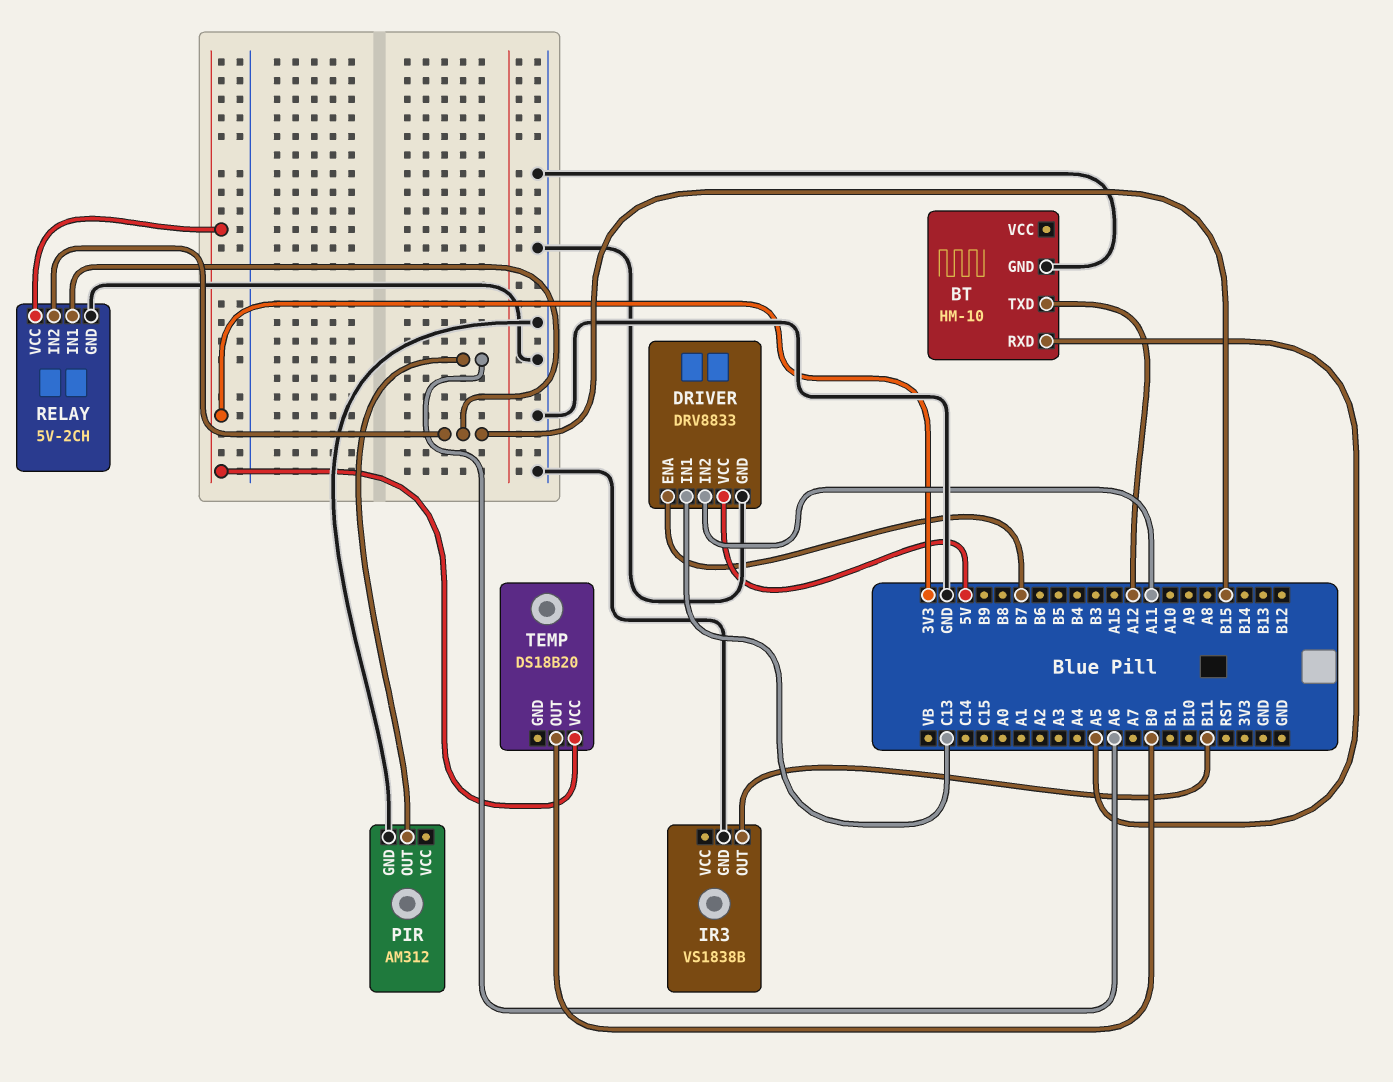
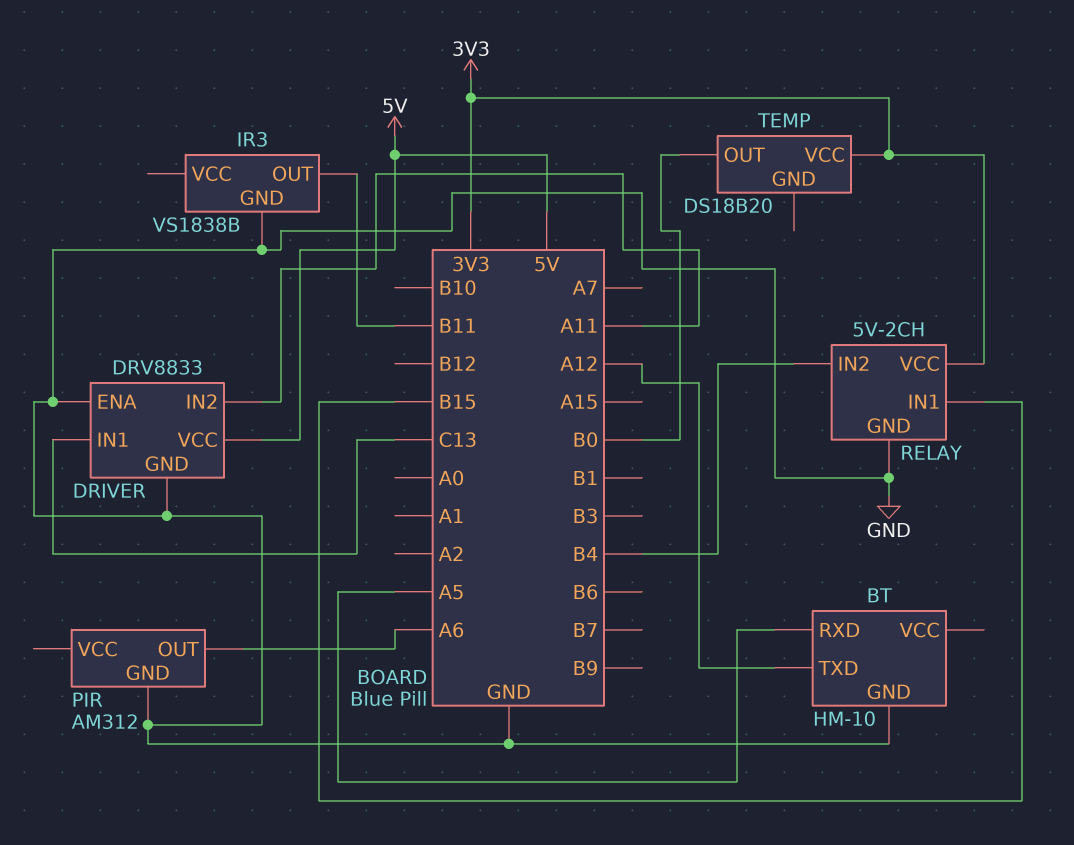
DRIVER pin ENA: B7 -> GND
RELAY pin IN2: B15 -> B4

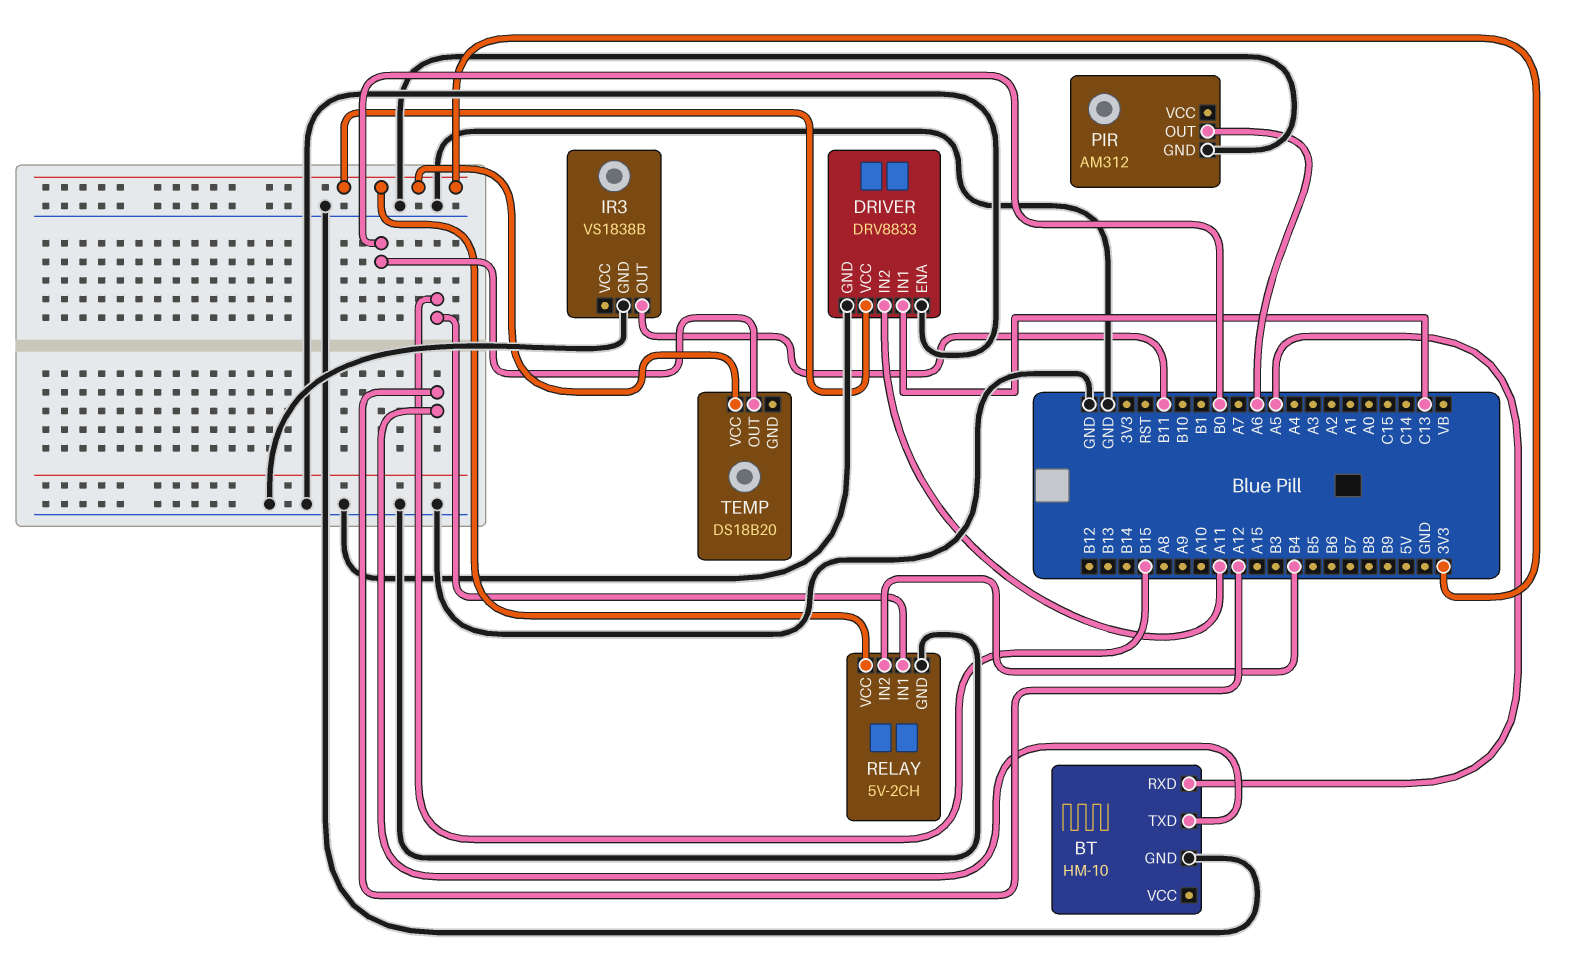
DRIVER pin VCC: 5V -> 3V3

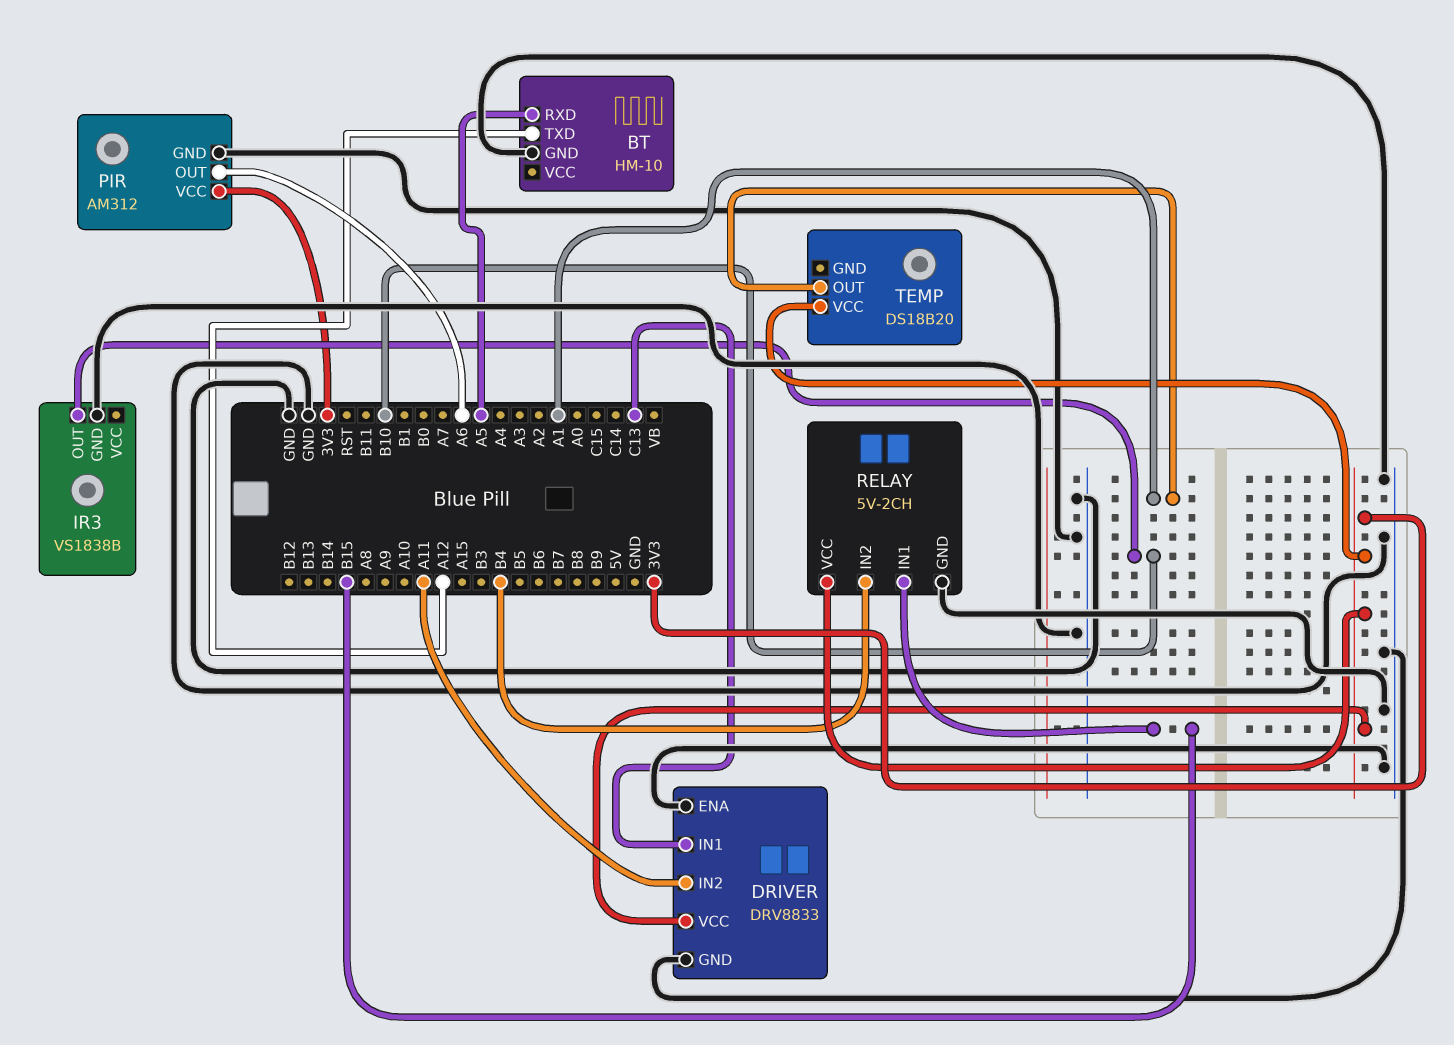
IR3 pin OUT: B11 -> B10
PIR pin VCC: none -> 3V3
TEMP pin OUT: B0 -> A1

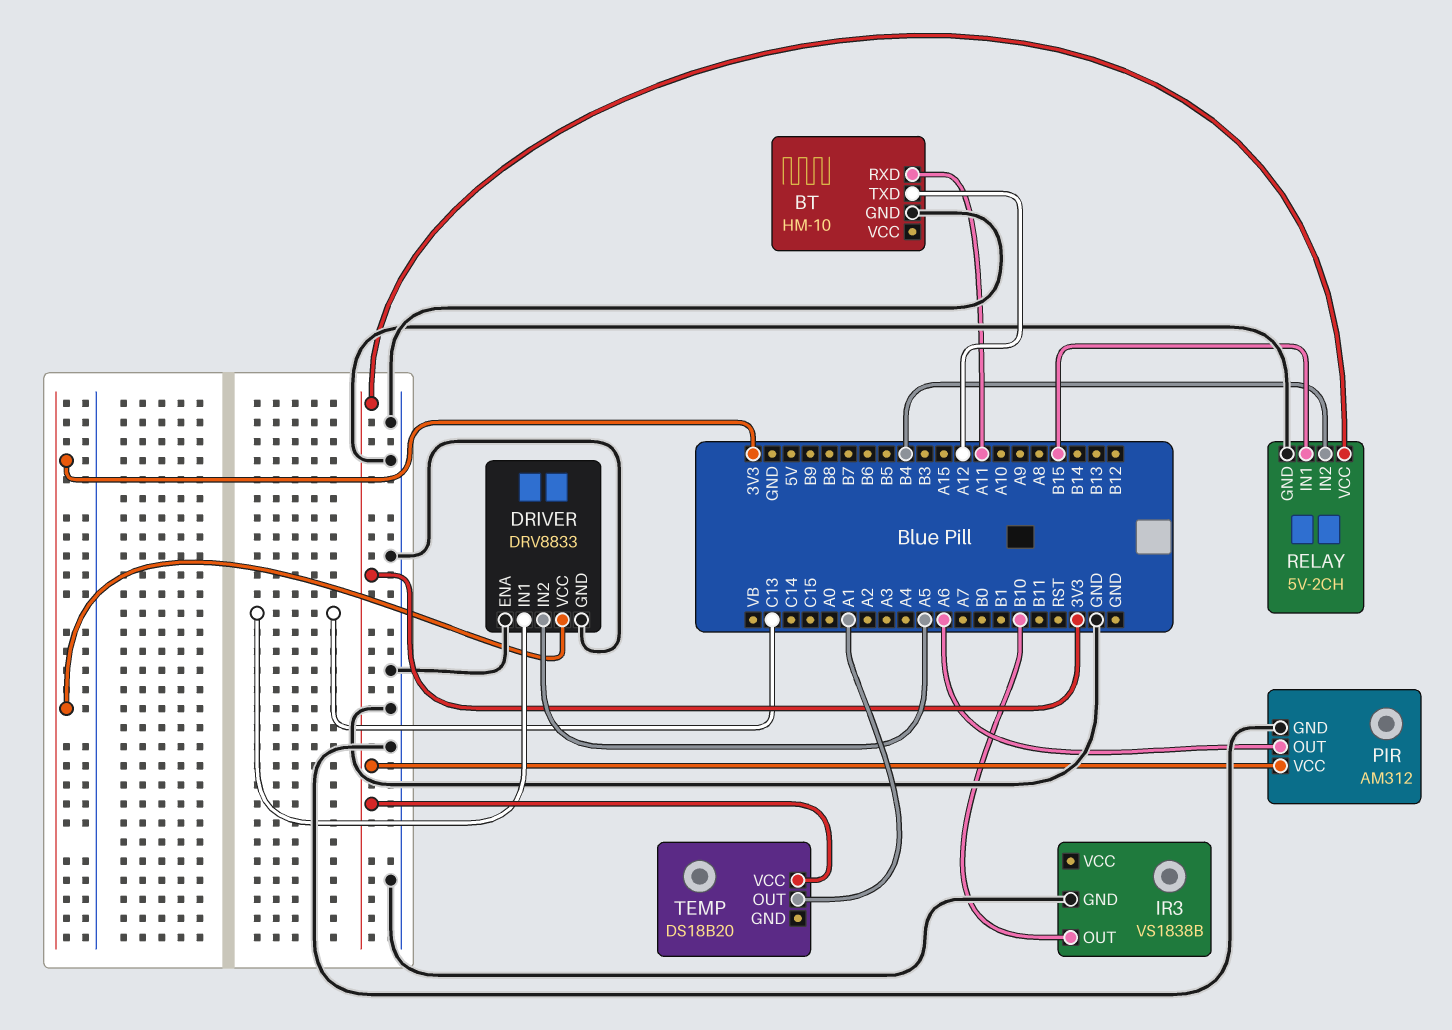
BT pin RXD: A5 -> A11
DRIVER pin IN2: A11 -> A5

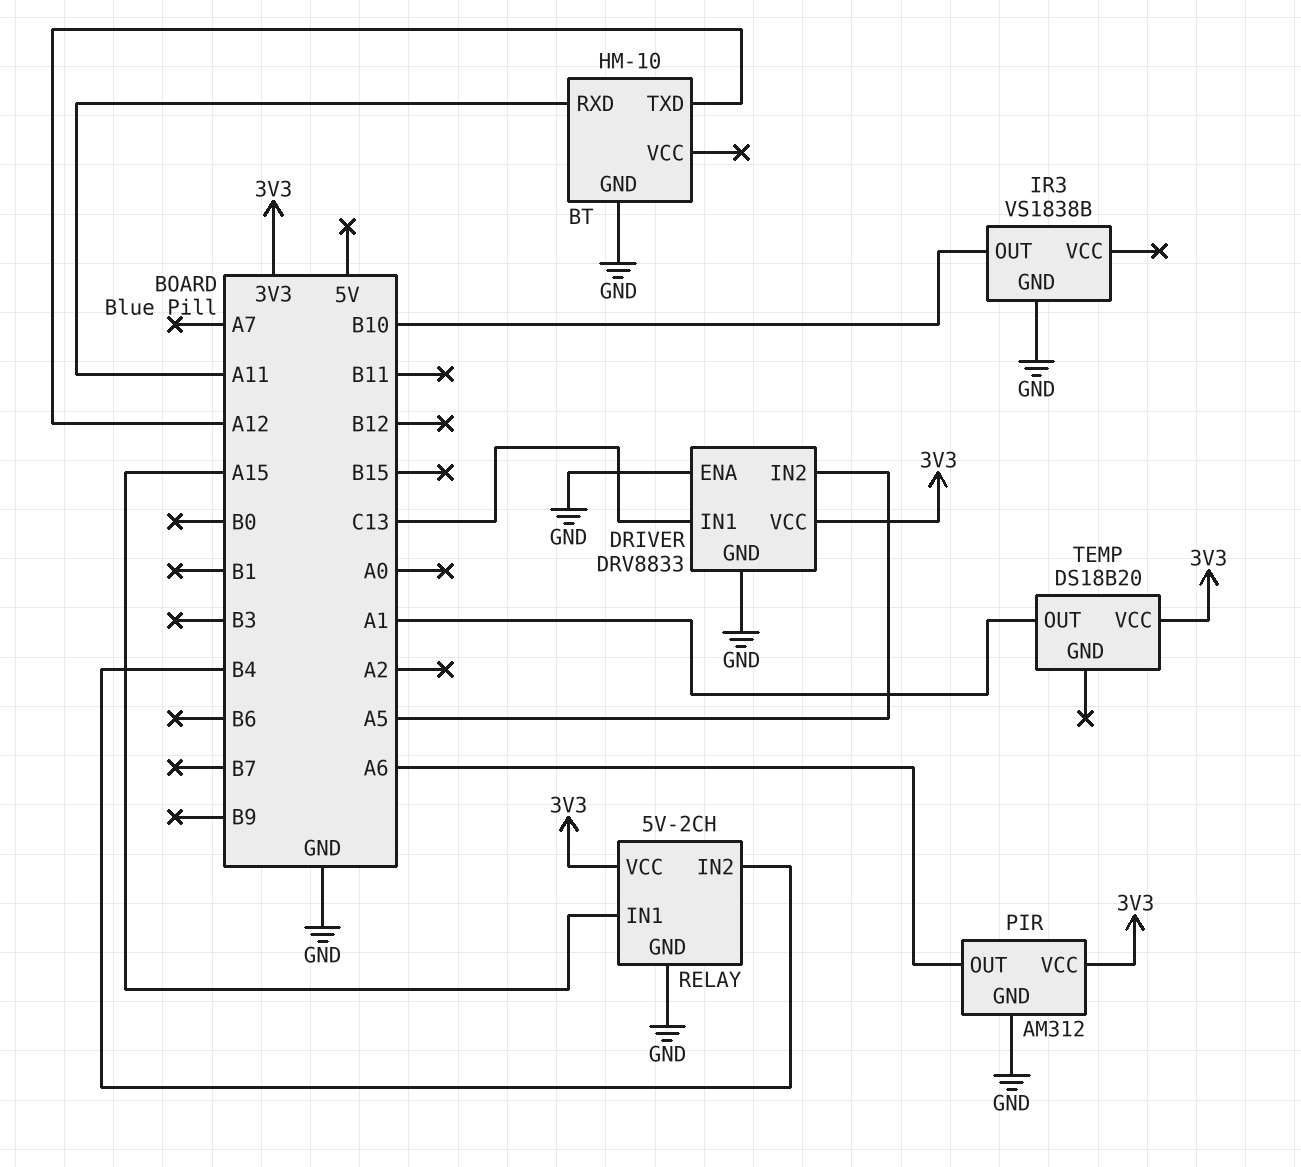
RELAY pin IN1: B15 -> A15

